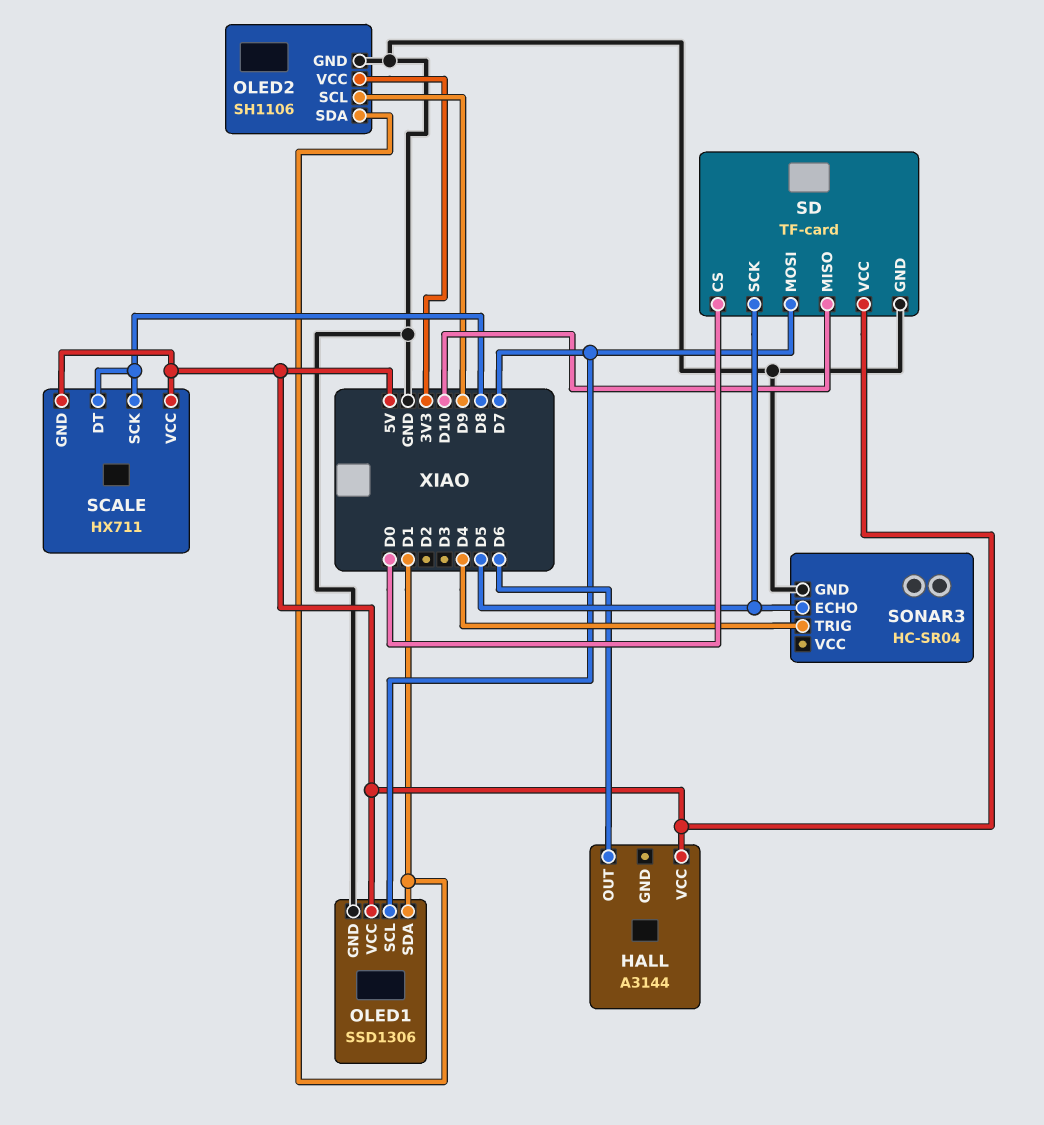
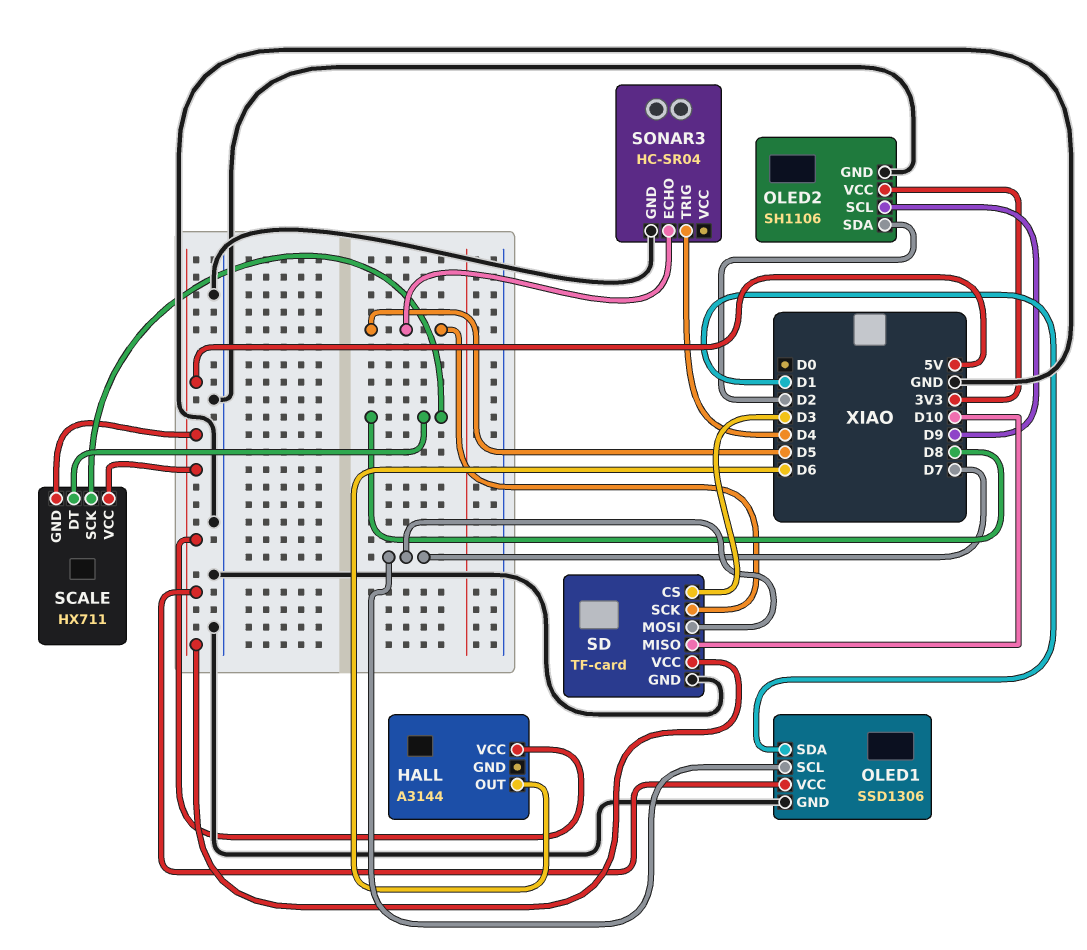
OLED2 pin SDA: D1 -> D2
SD pin CS: D0 -> D3

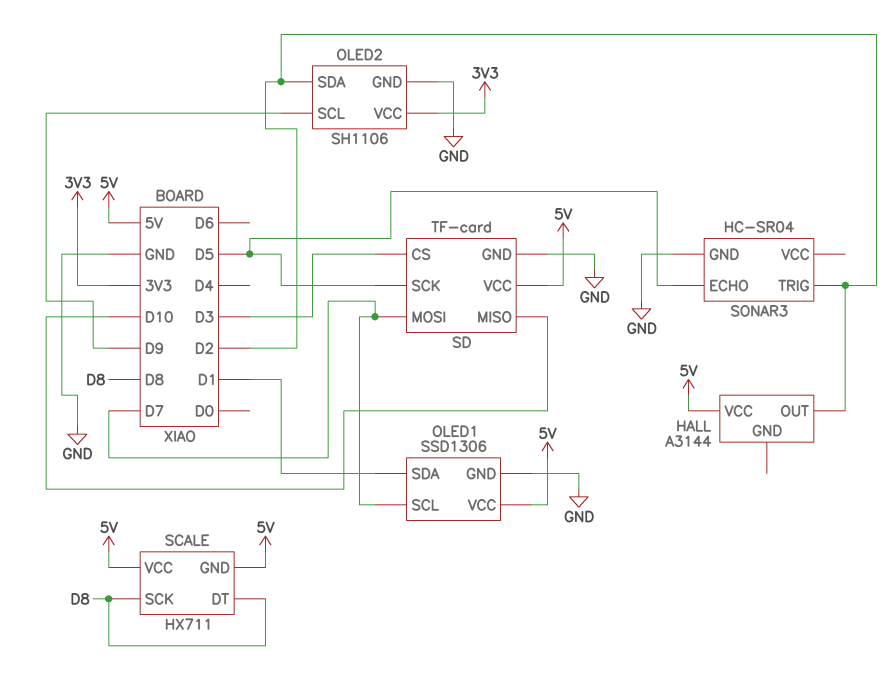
HALL pin OUT: D6 -> D2
SONAR3 pin TRIG: D4 -> D2

